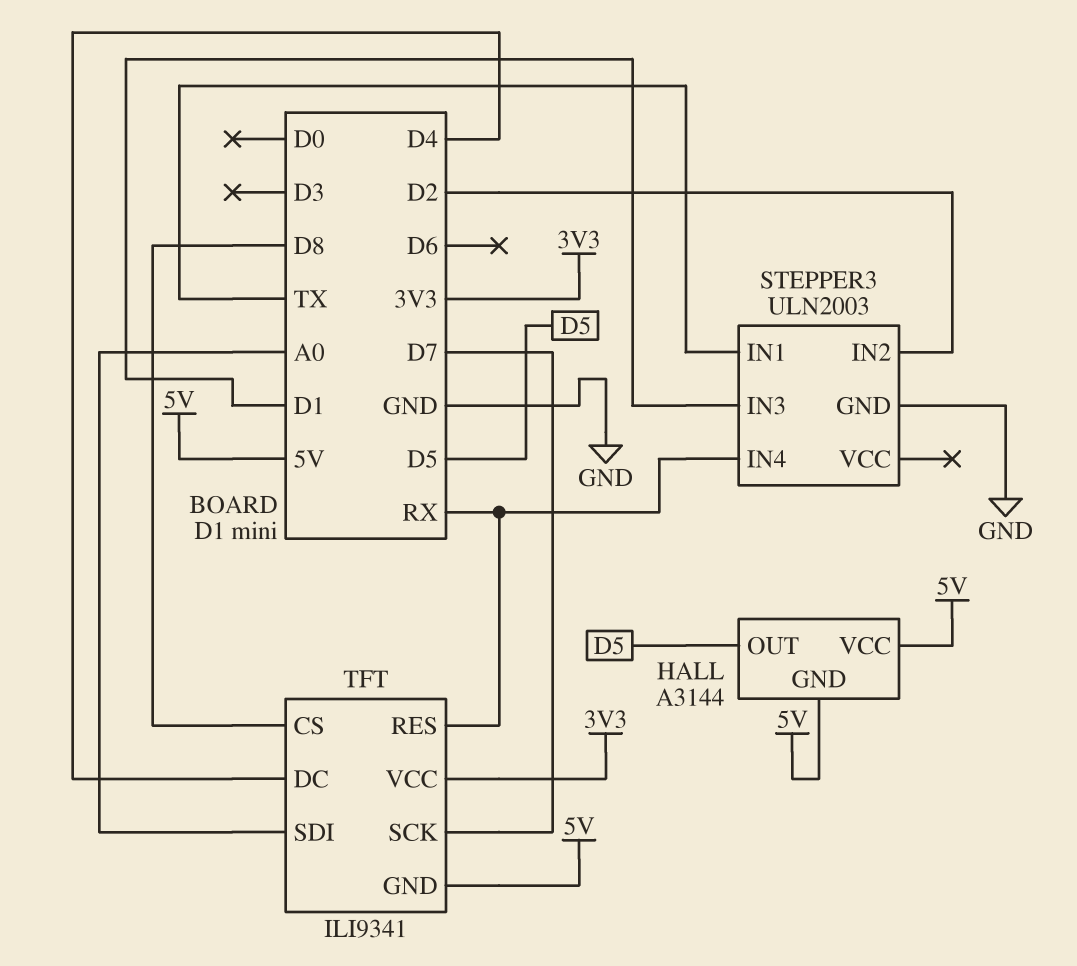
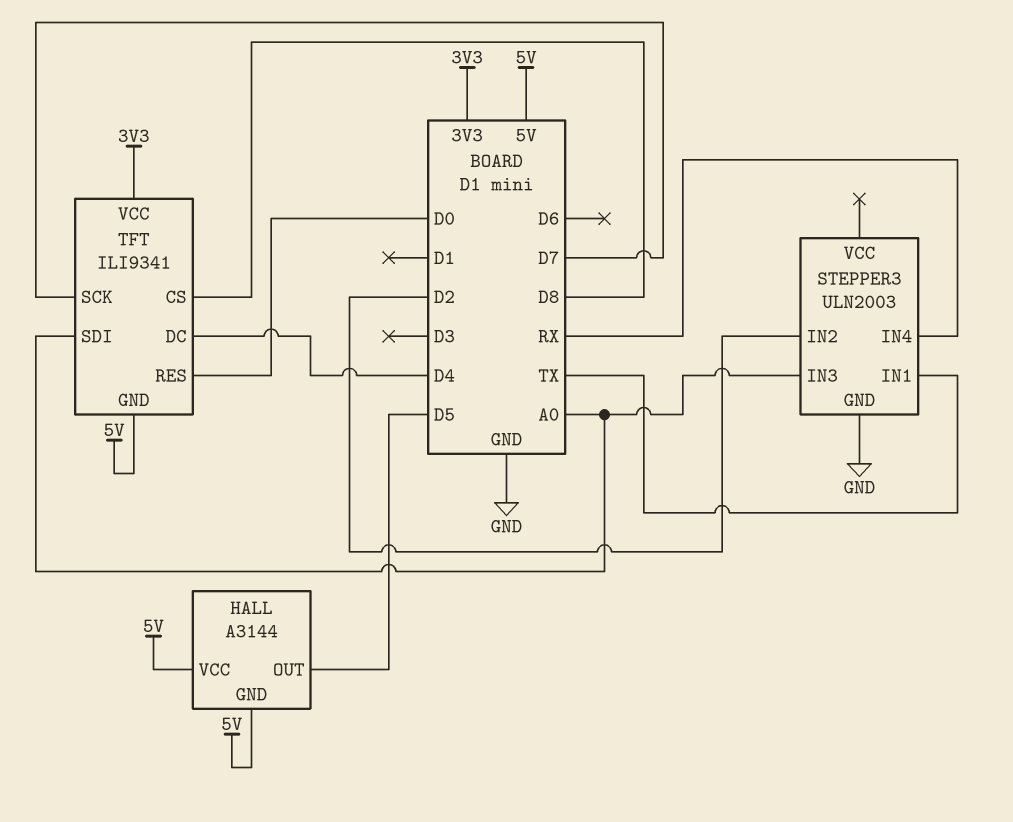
STEPPER3 pin IN3: D1 -> A0
TFT pin RES: RX -> D0

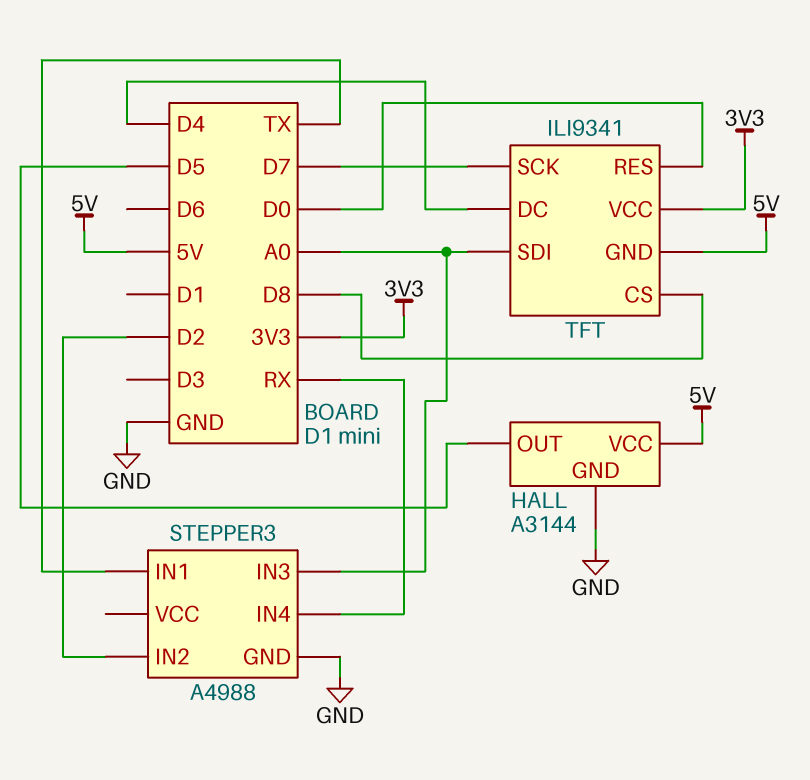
HALL pin GND: 5V -> GND
STEPPER3: ULN2003 -> A4988

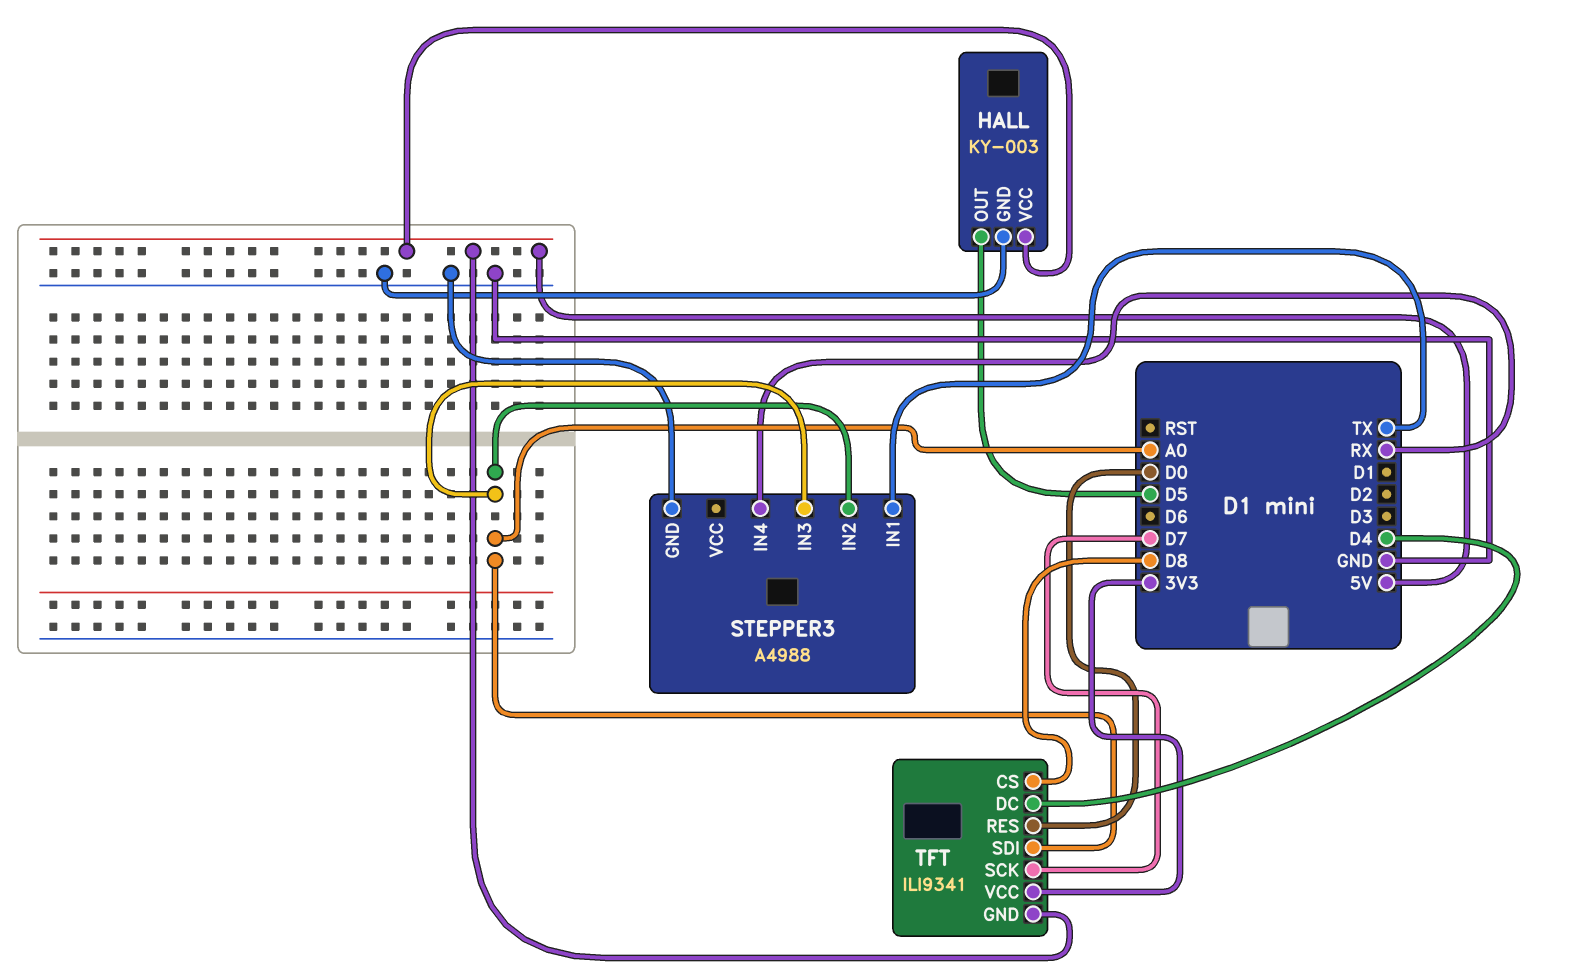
HALL: A3144 -> KY-003
STEPPER3 pin IN2: D2 -> A0

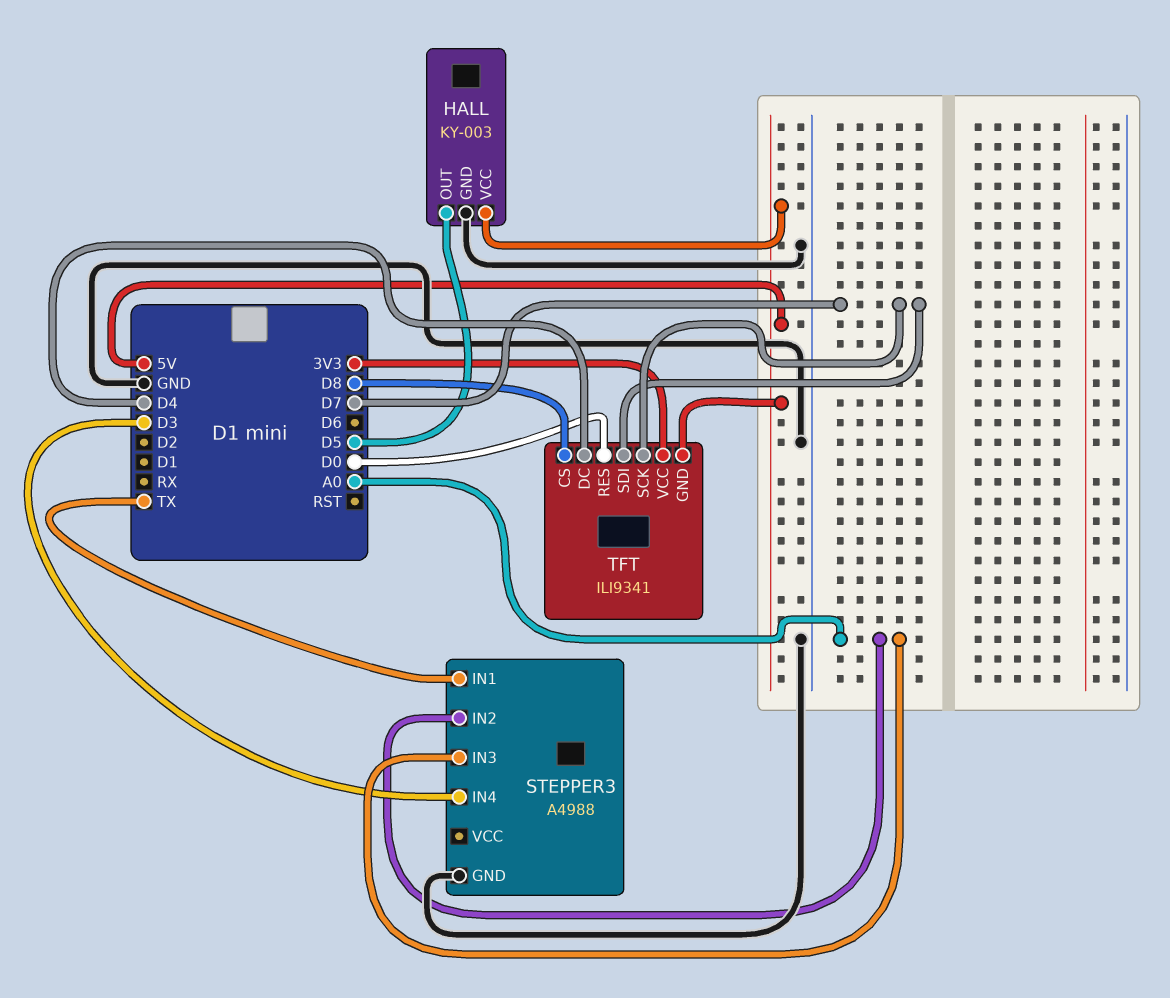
STEPPER3 pin IN4: RX -> D3
TFT pin SDI: A0 -> D7

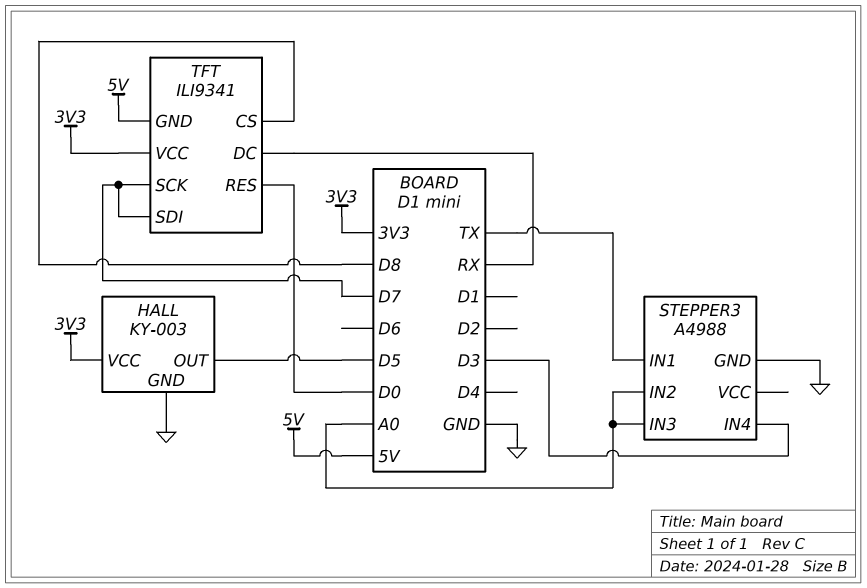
HALL pin VCC: 5V -> 3V3
TFT pin DC: D4 -> RX

